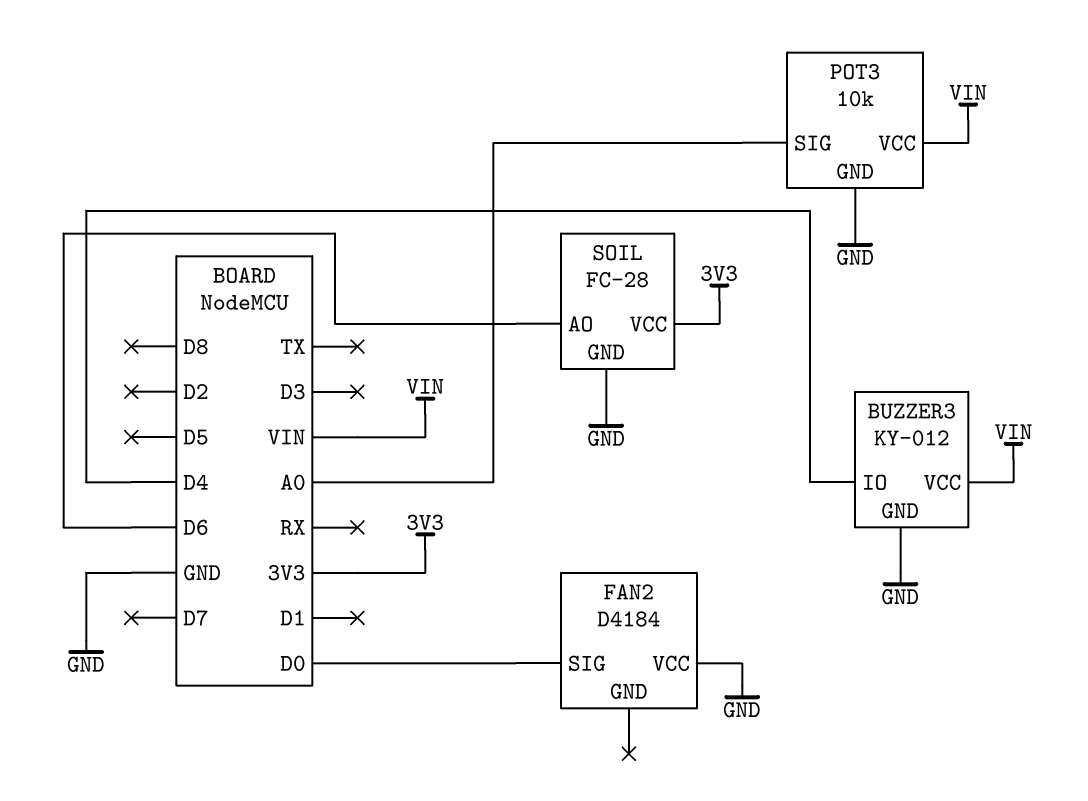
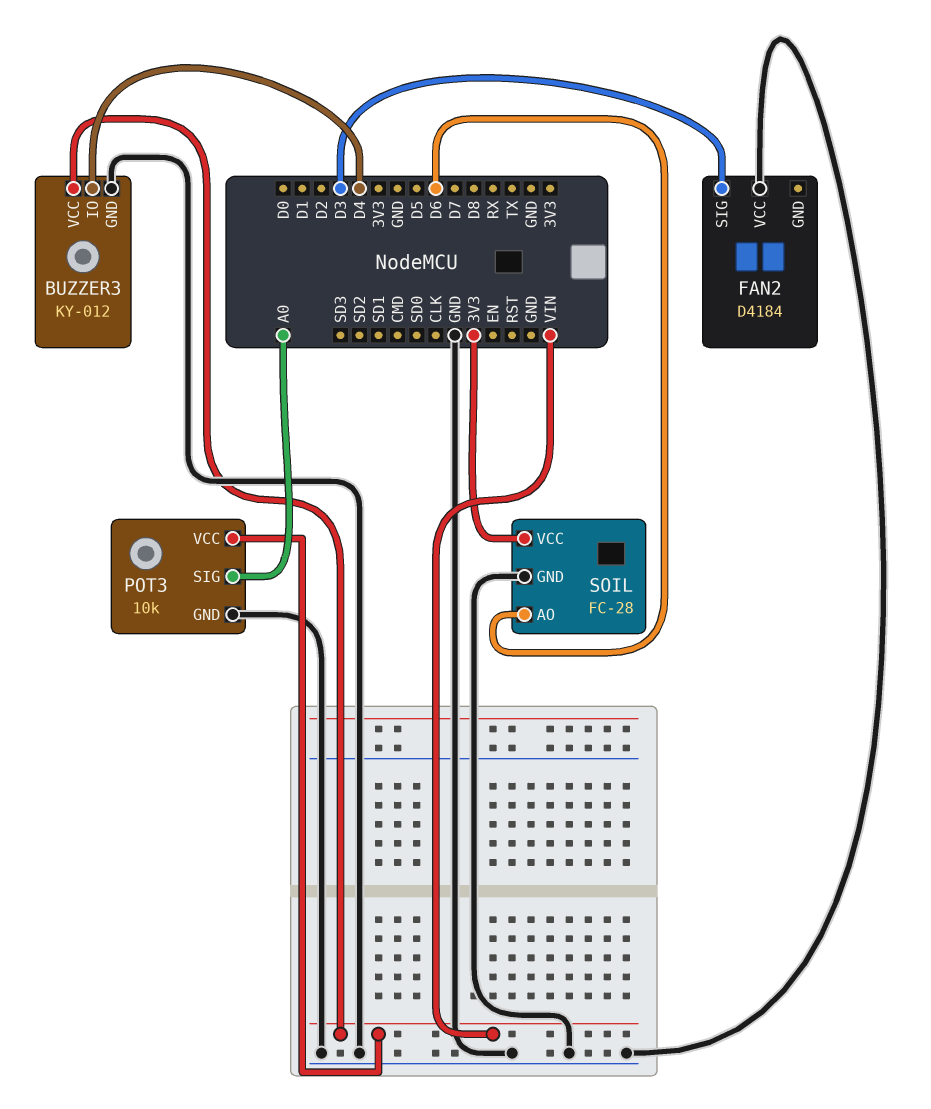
FAN2 pin SIG: D0 -> D3

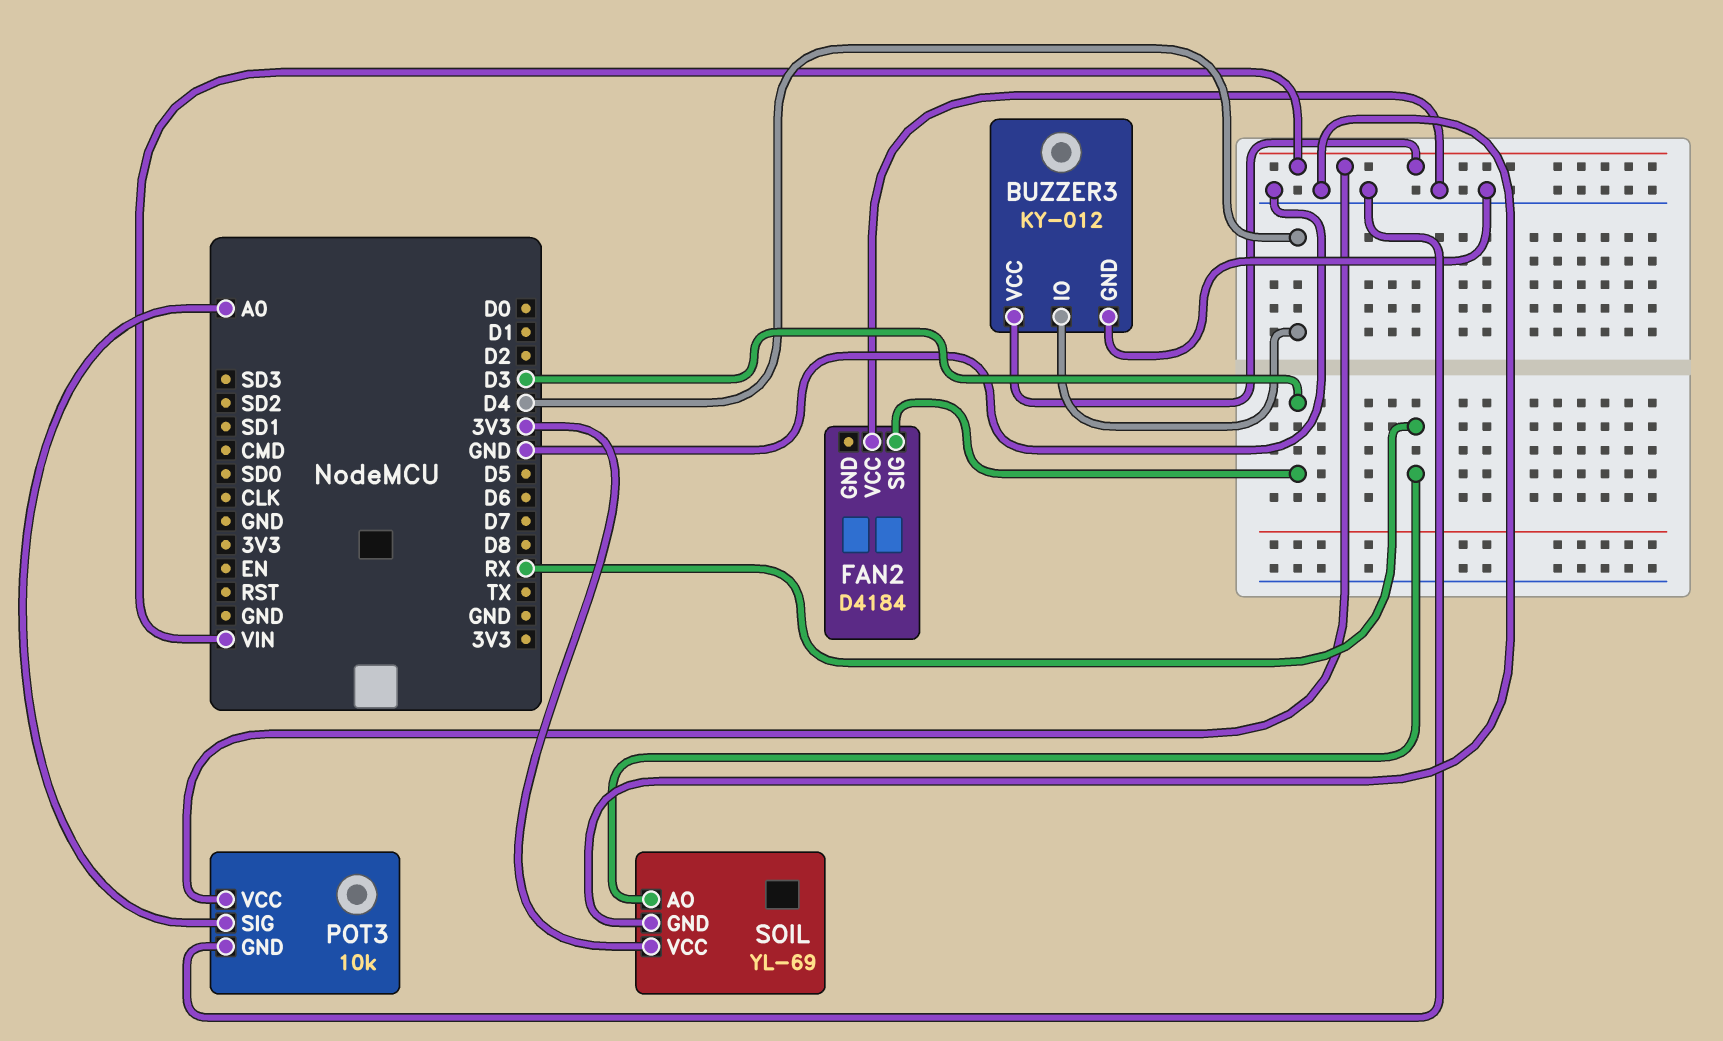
SOIL: FC-28 -> YL-69
SOIL pin AO: D6 -> RX

